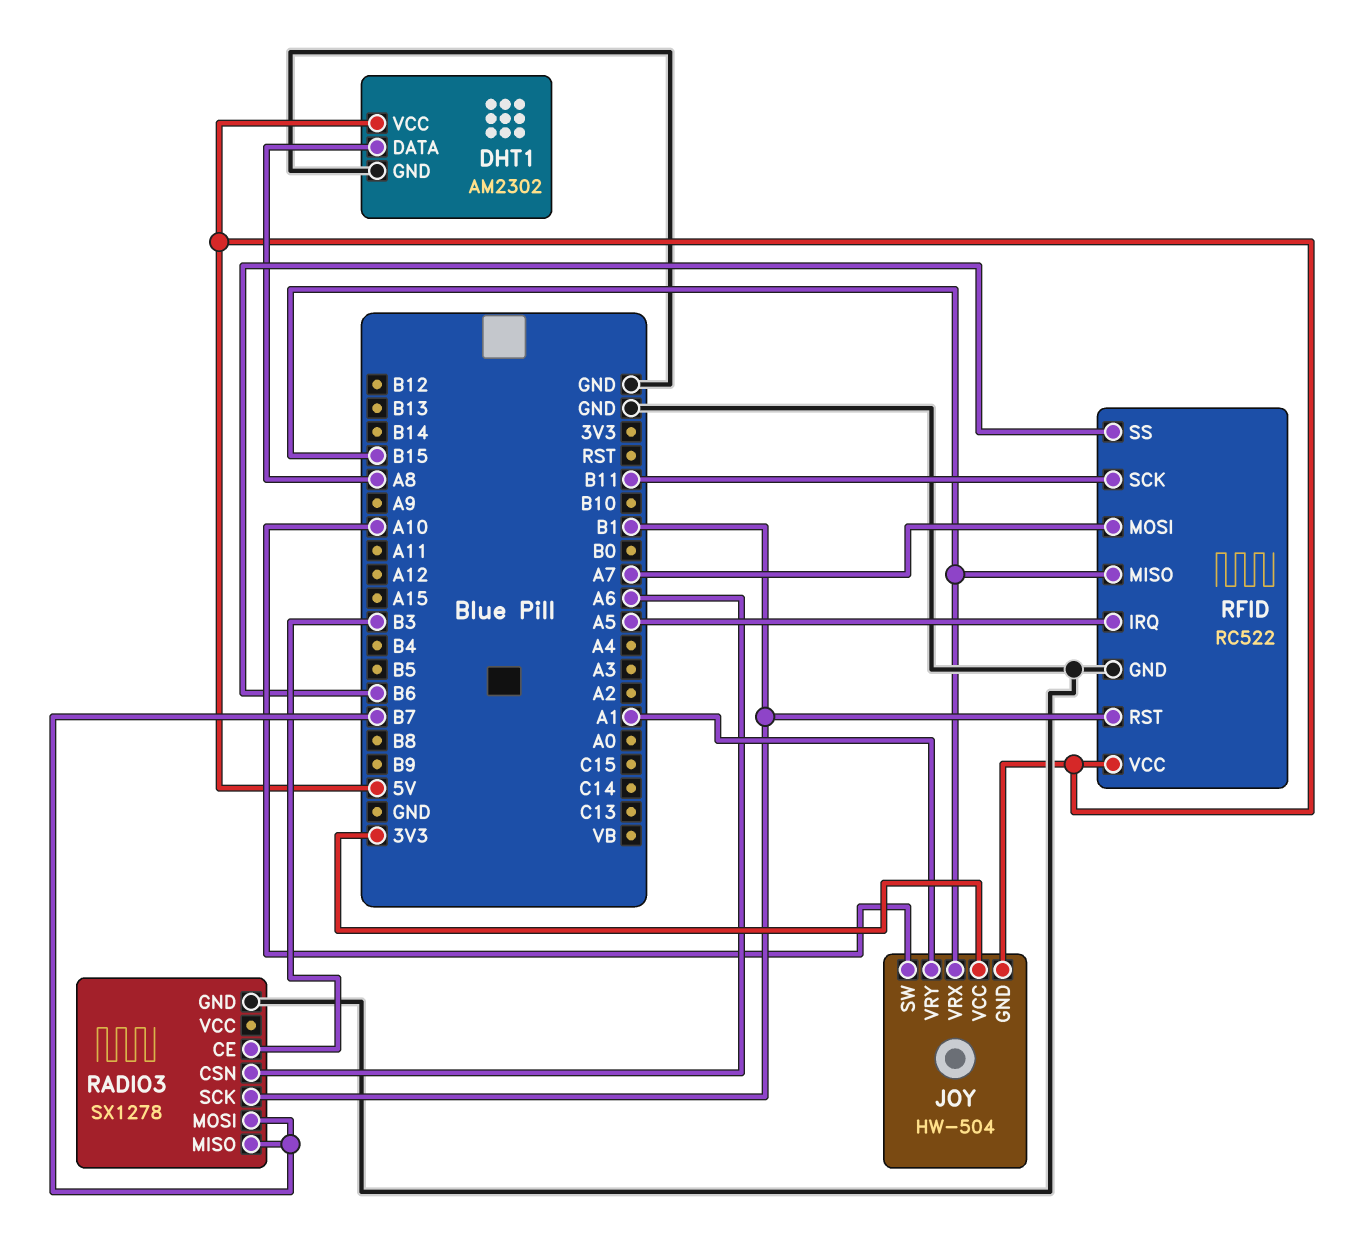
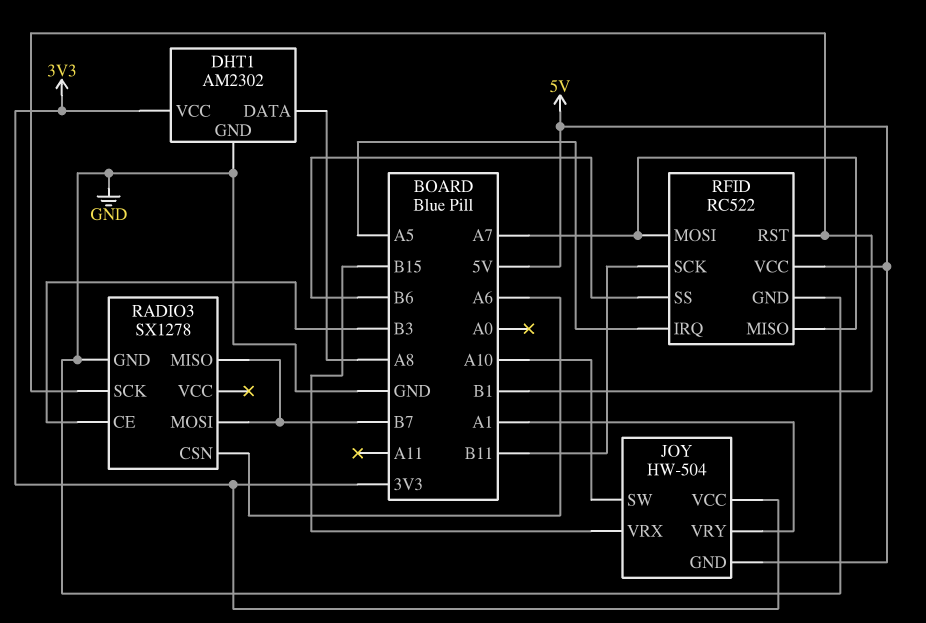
DHT1 pin VCC: 5V -> 3V3
RFID pin MISO: B15 -> A7

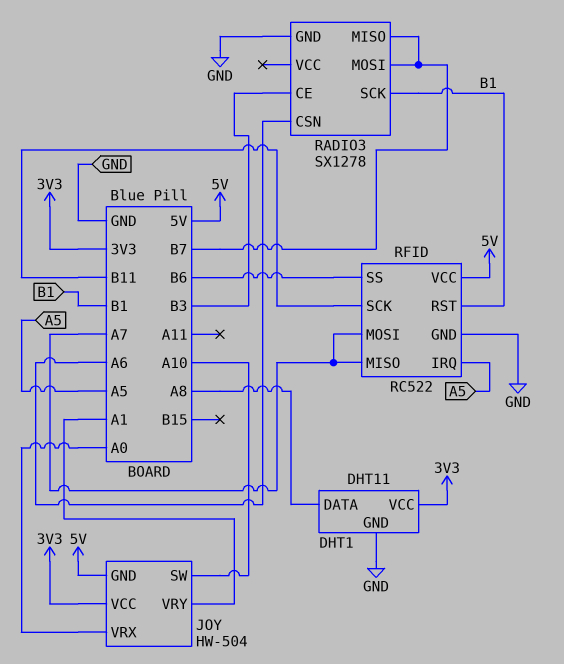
DHT1: AM2302 -> DHT11
JOY pin VRX: B15 -> A0

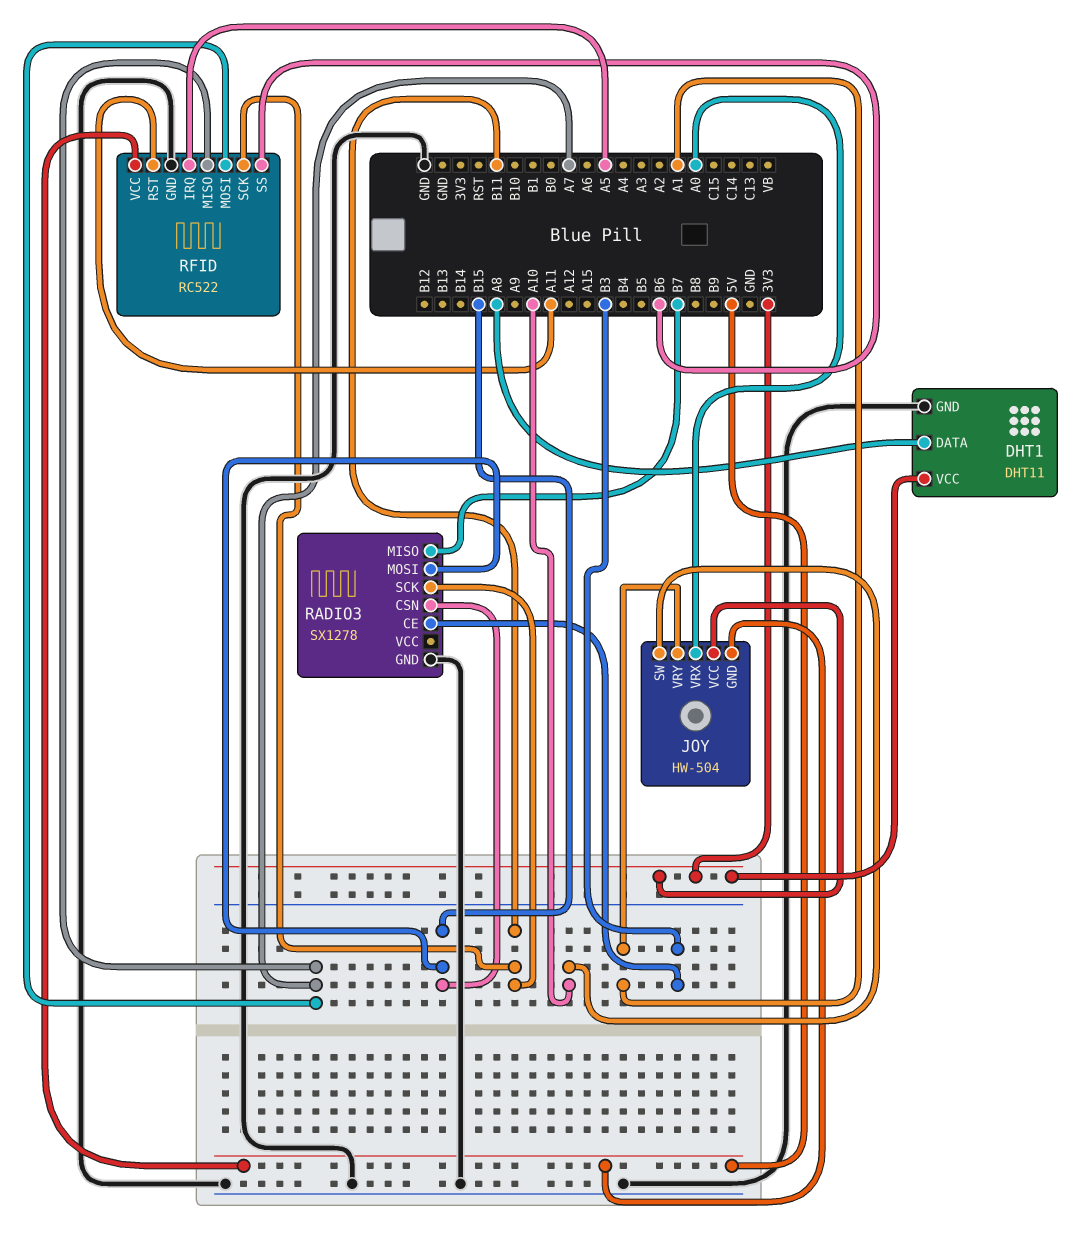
RADIO3 pin CSN: A6 -> B15
RADIO3 pin MOSI: B7 -> B15
RADIO3 pin SCK: B1 -> B11
RFID pin RST: B1 -> A11

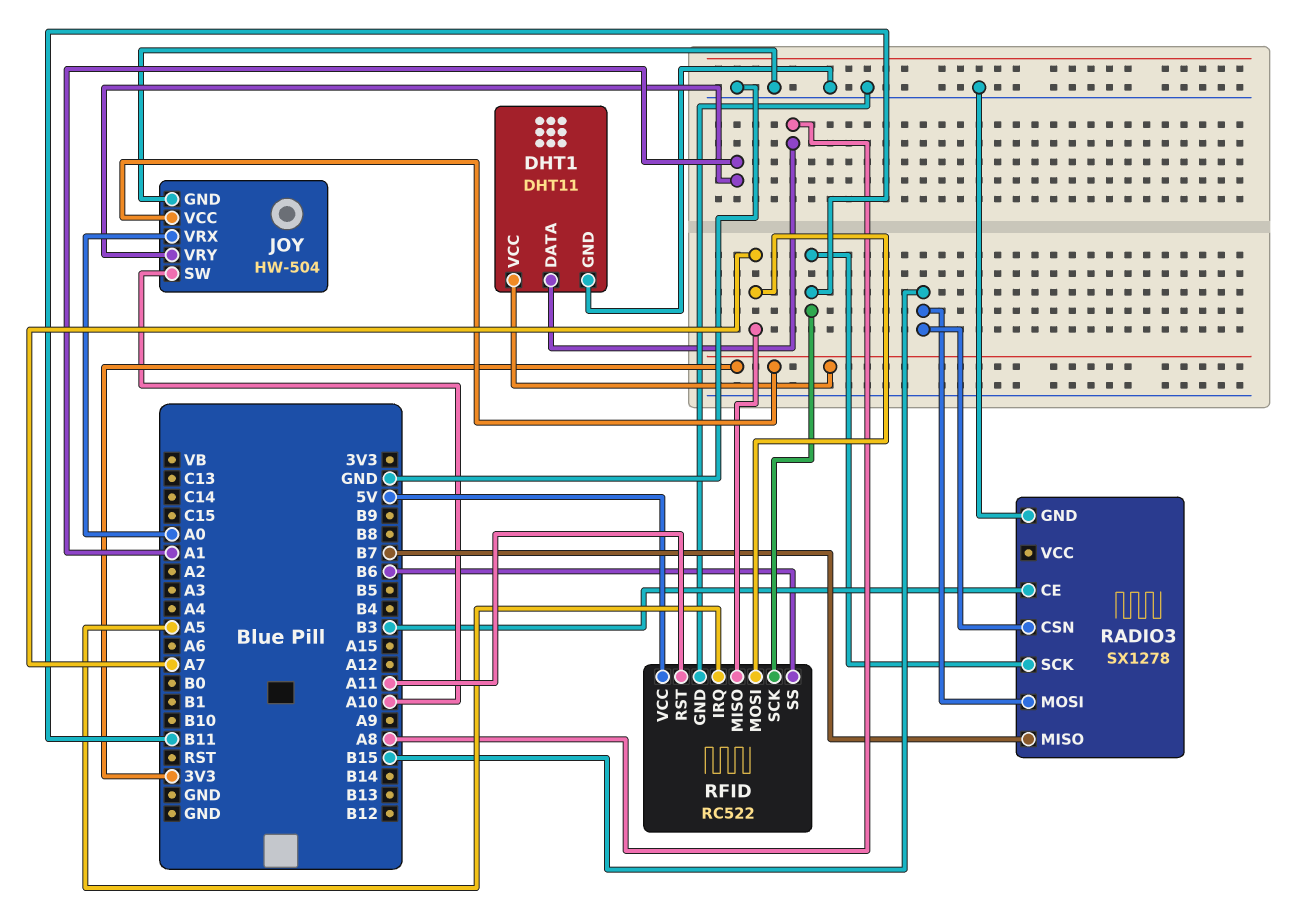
JOY pin GND: 5V -> GND

